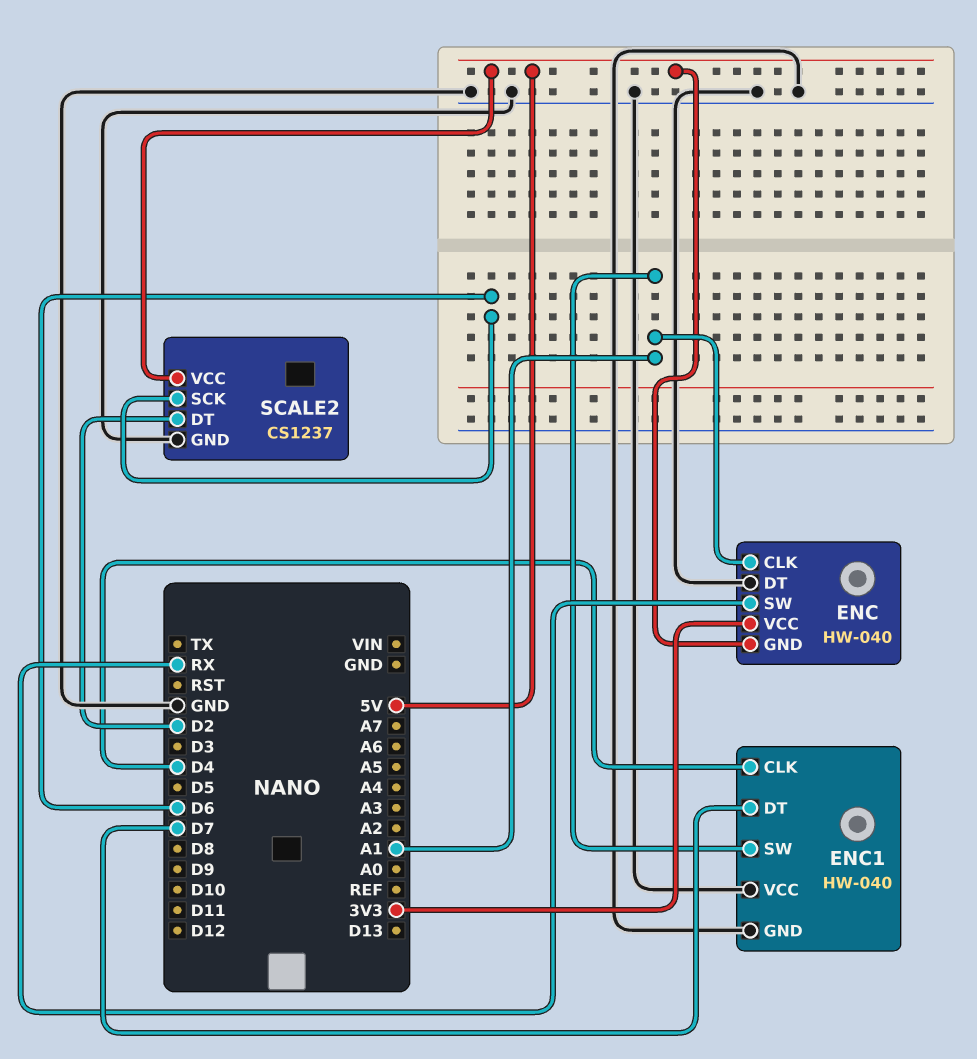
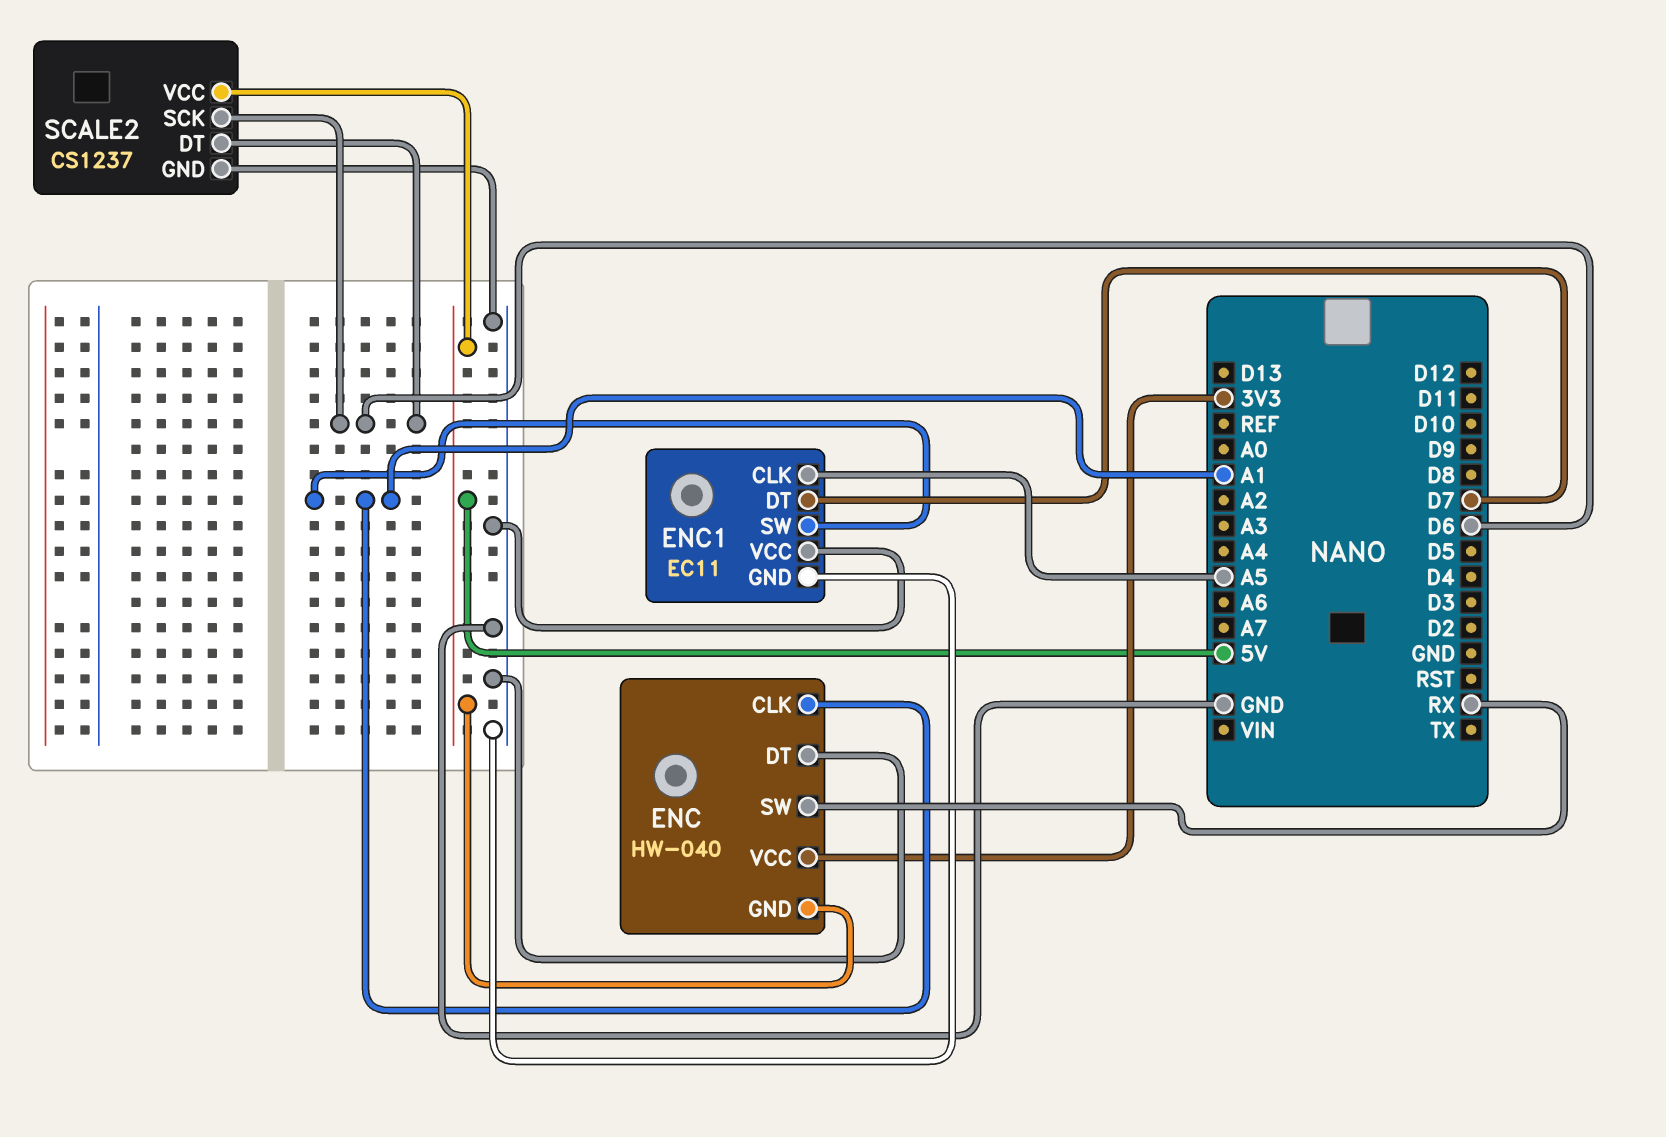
ENC1: HW-040 -> EC11
ENC1 pin CLK: D4 -> A5
SCALE2 pin DT: D2 -> D6

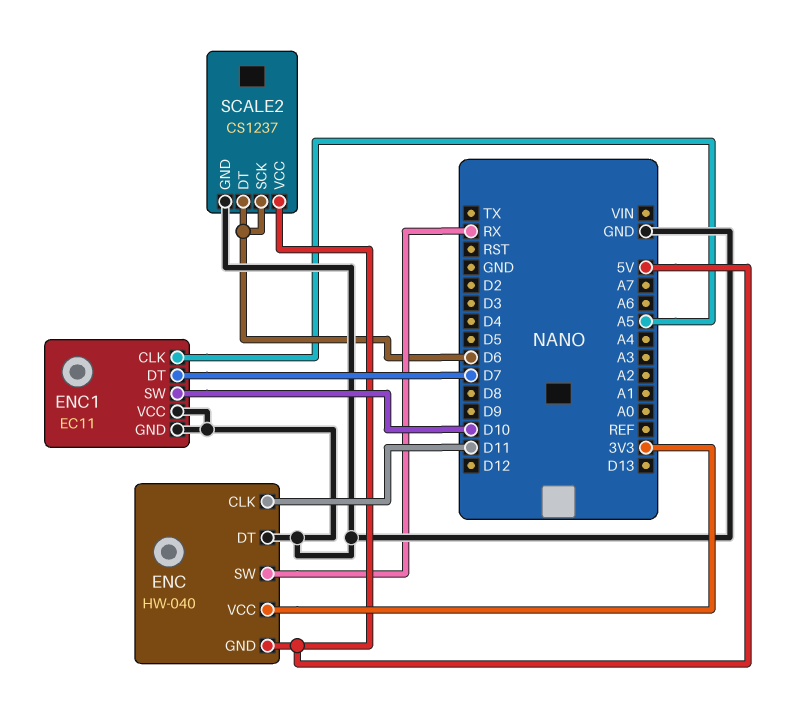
ENC pin CLK: A1 -> D11
ENC1 pin SW: A1 -> D10

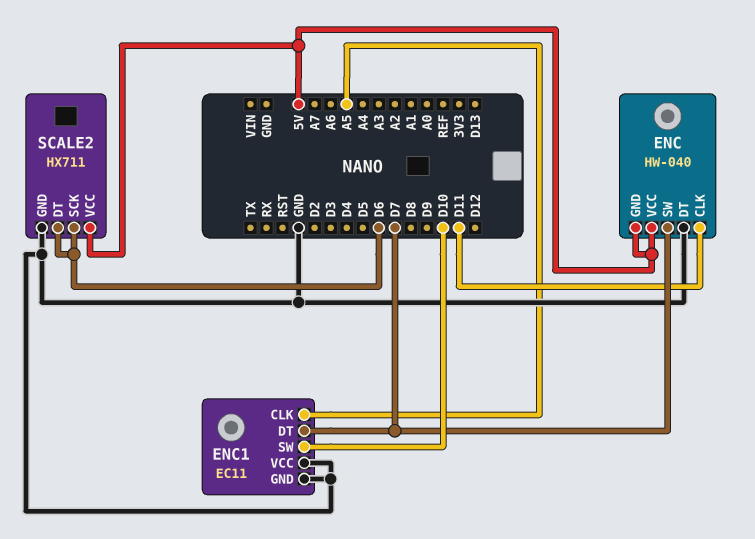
ENC pin SW: RX -> D7
ENC pin VCC: 3V3 -> 5V
SCALE2: CS1237 -> HX711

